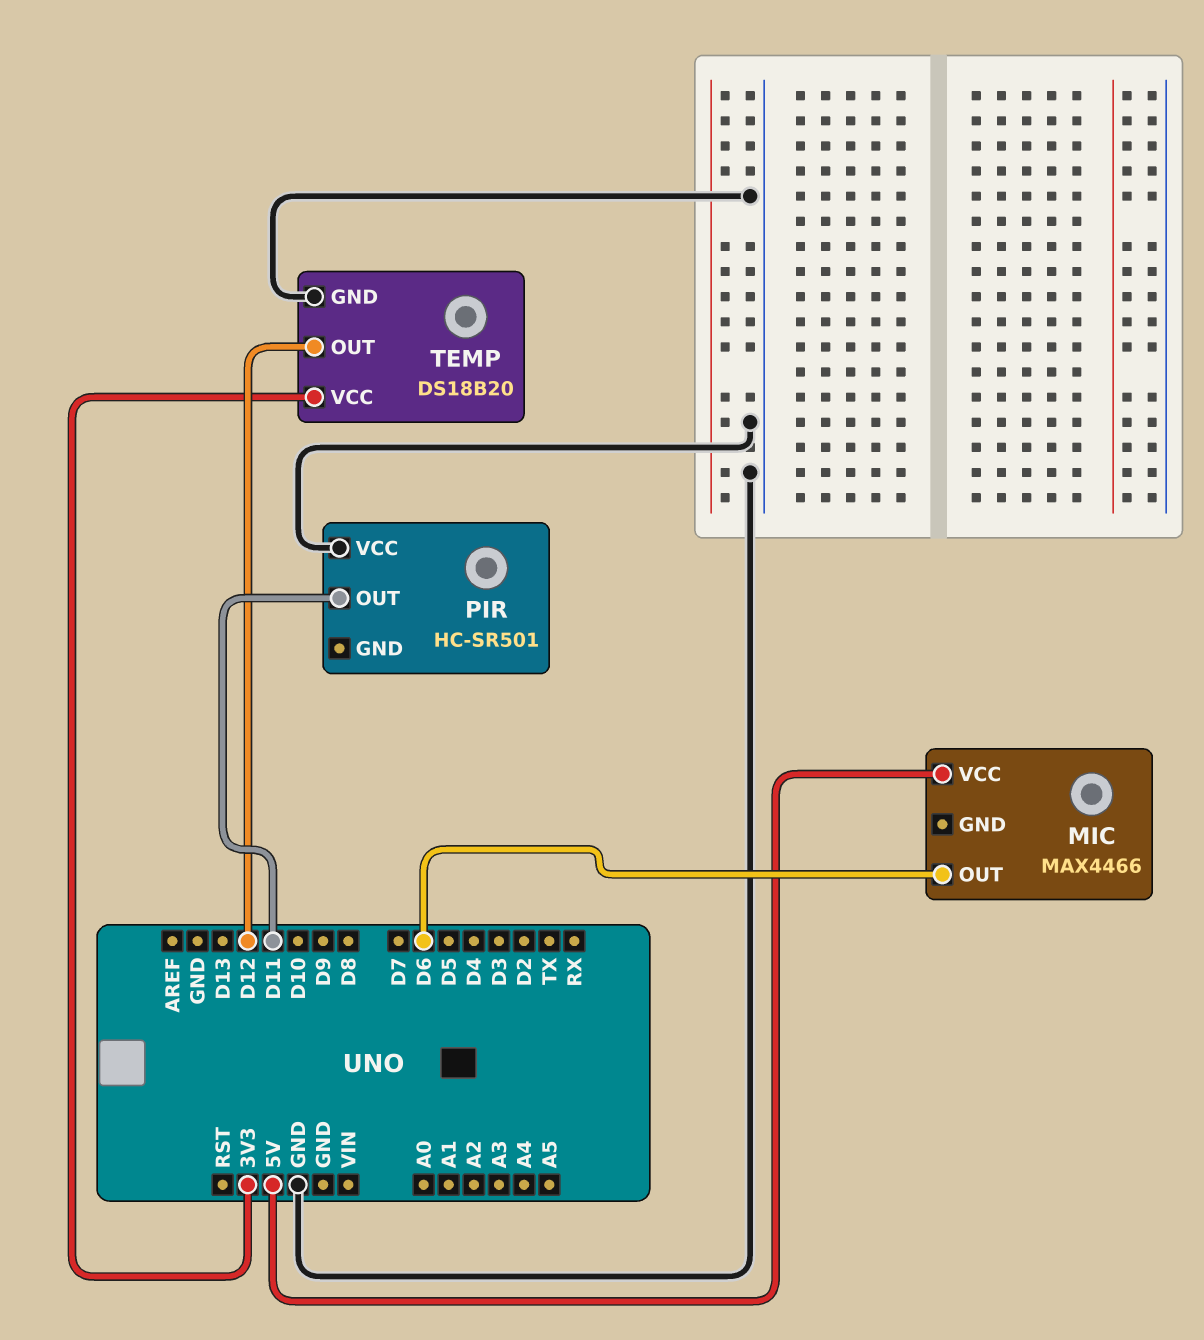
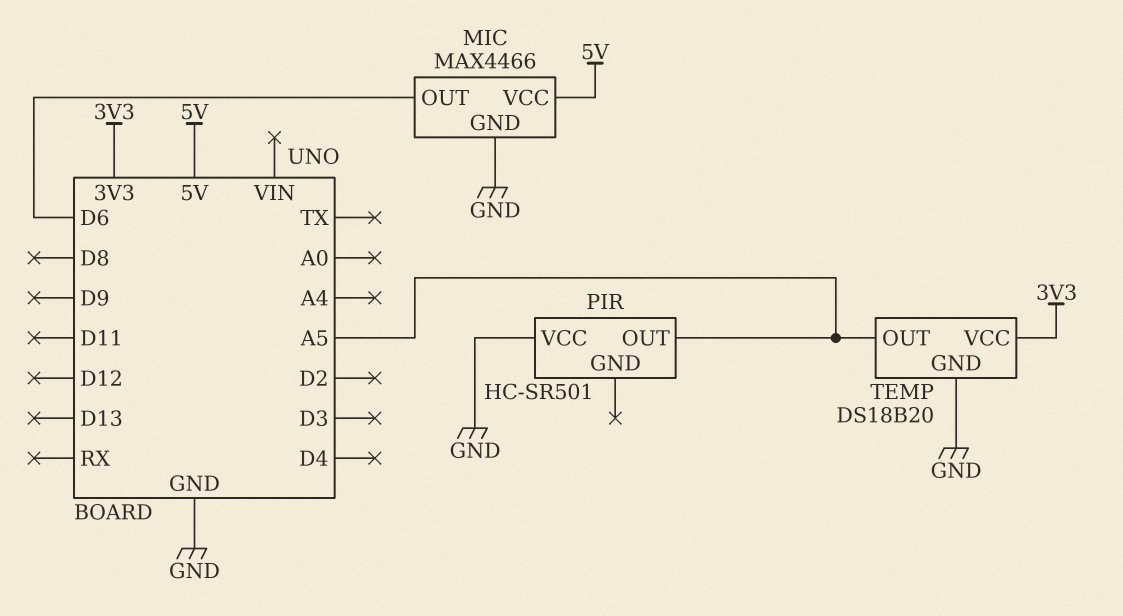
MIC pin GND: none -> GND
PIR pin OUT: D11 -> A5
TEMP pin OUT: D12 -> A5

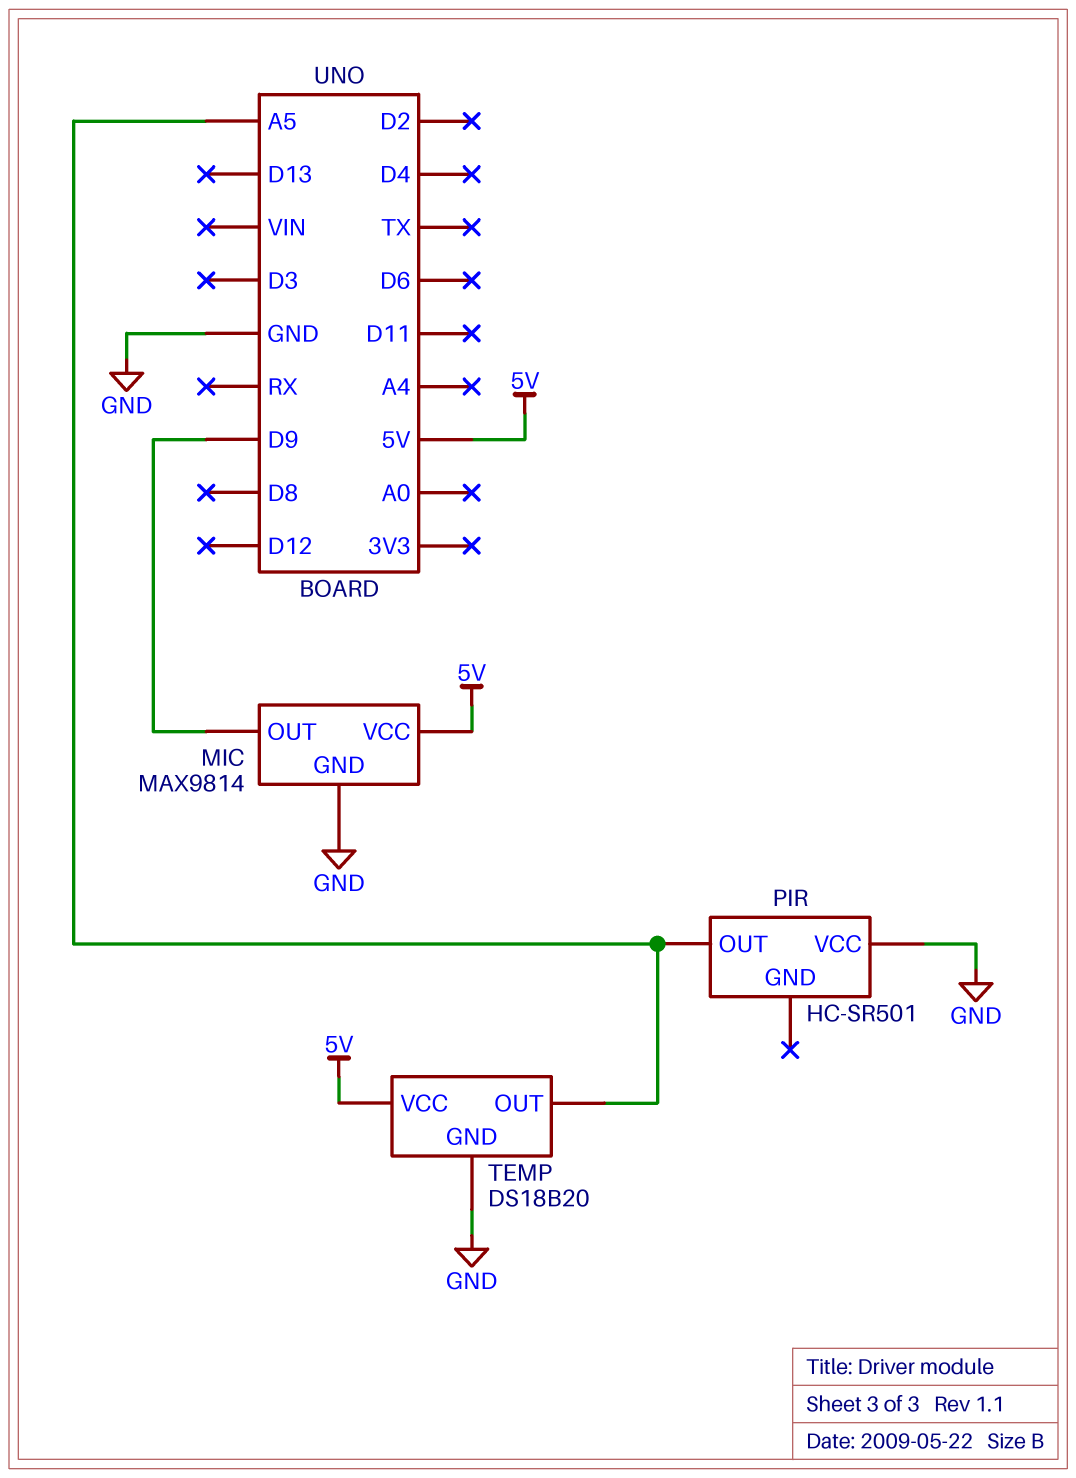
MIC: MAX4466 -> MAX9814
MIC pin OUT: D6 -> D9
TEMP pin VCC: 3V3 -> 5V

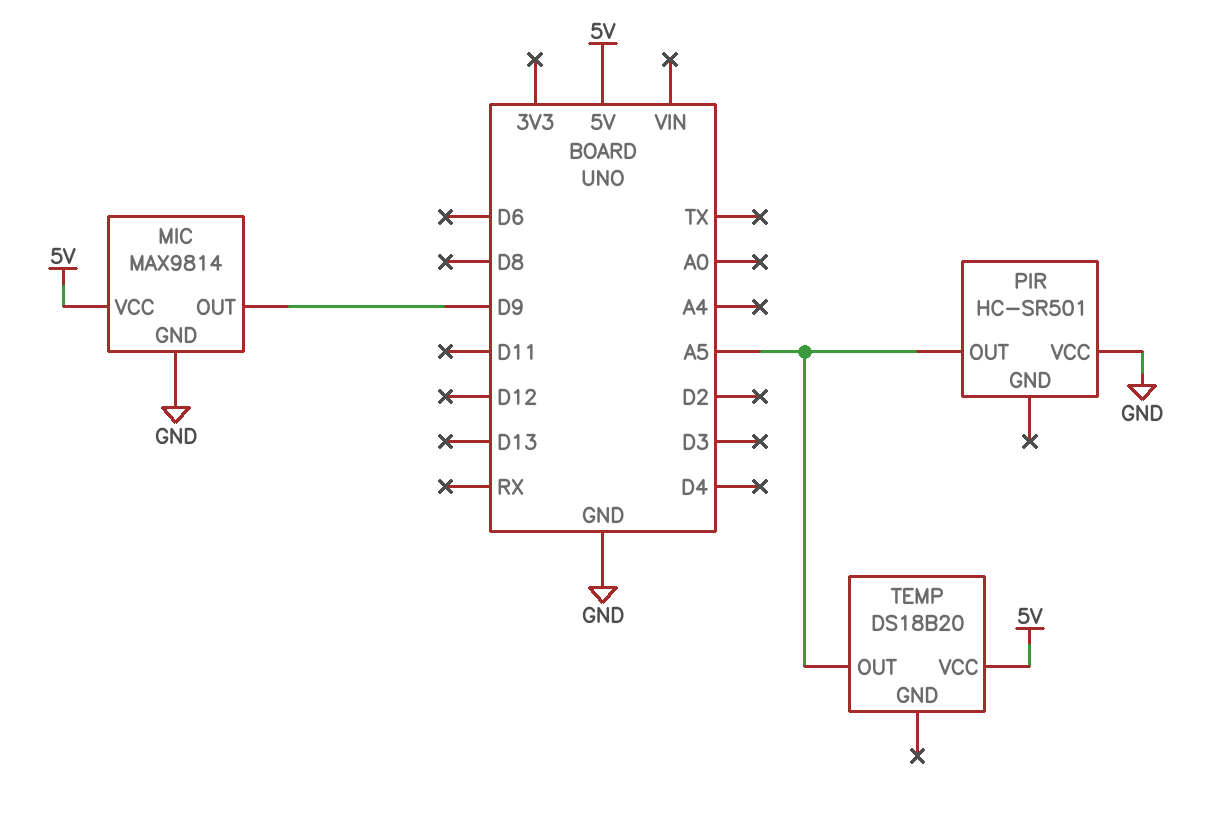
TEMP pin GND: GND -> none

